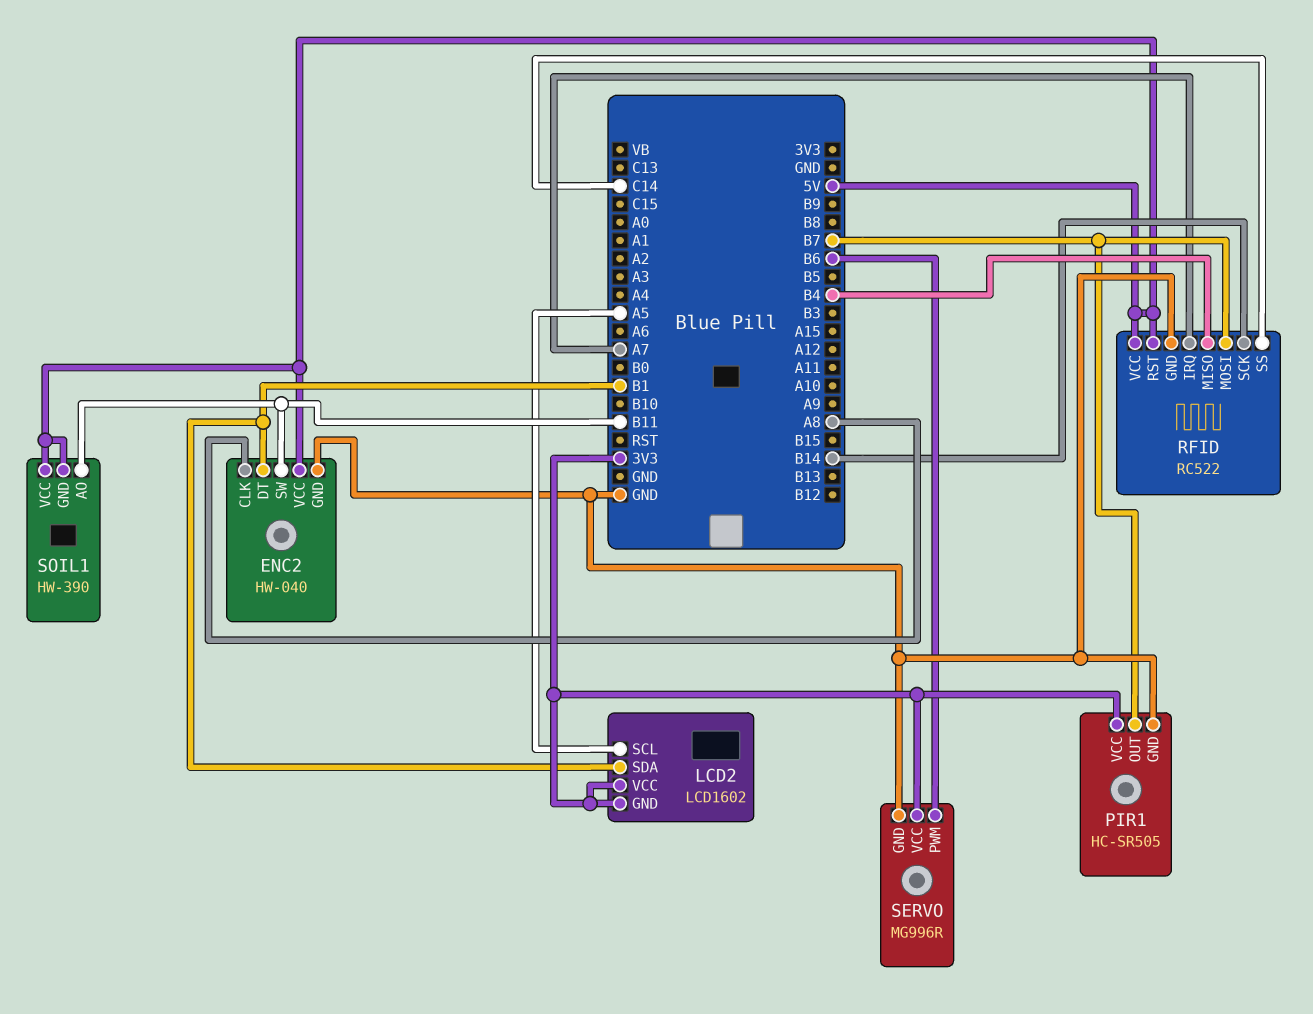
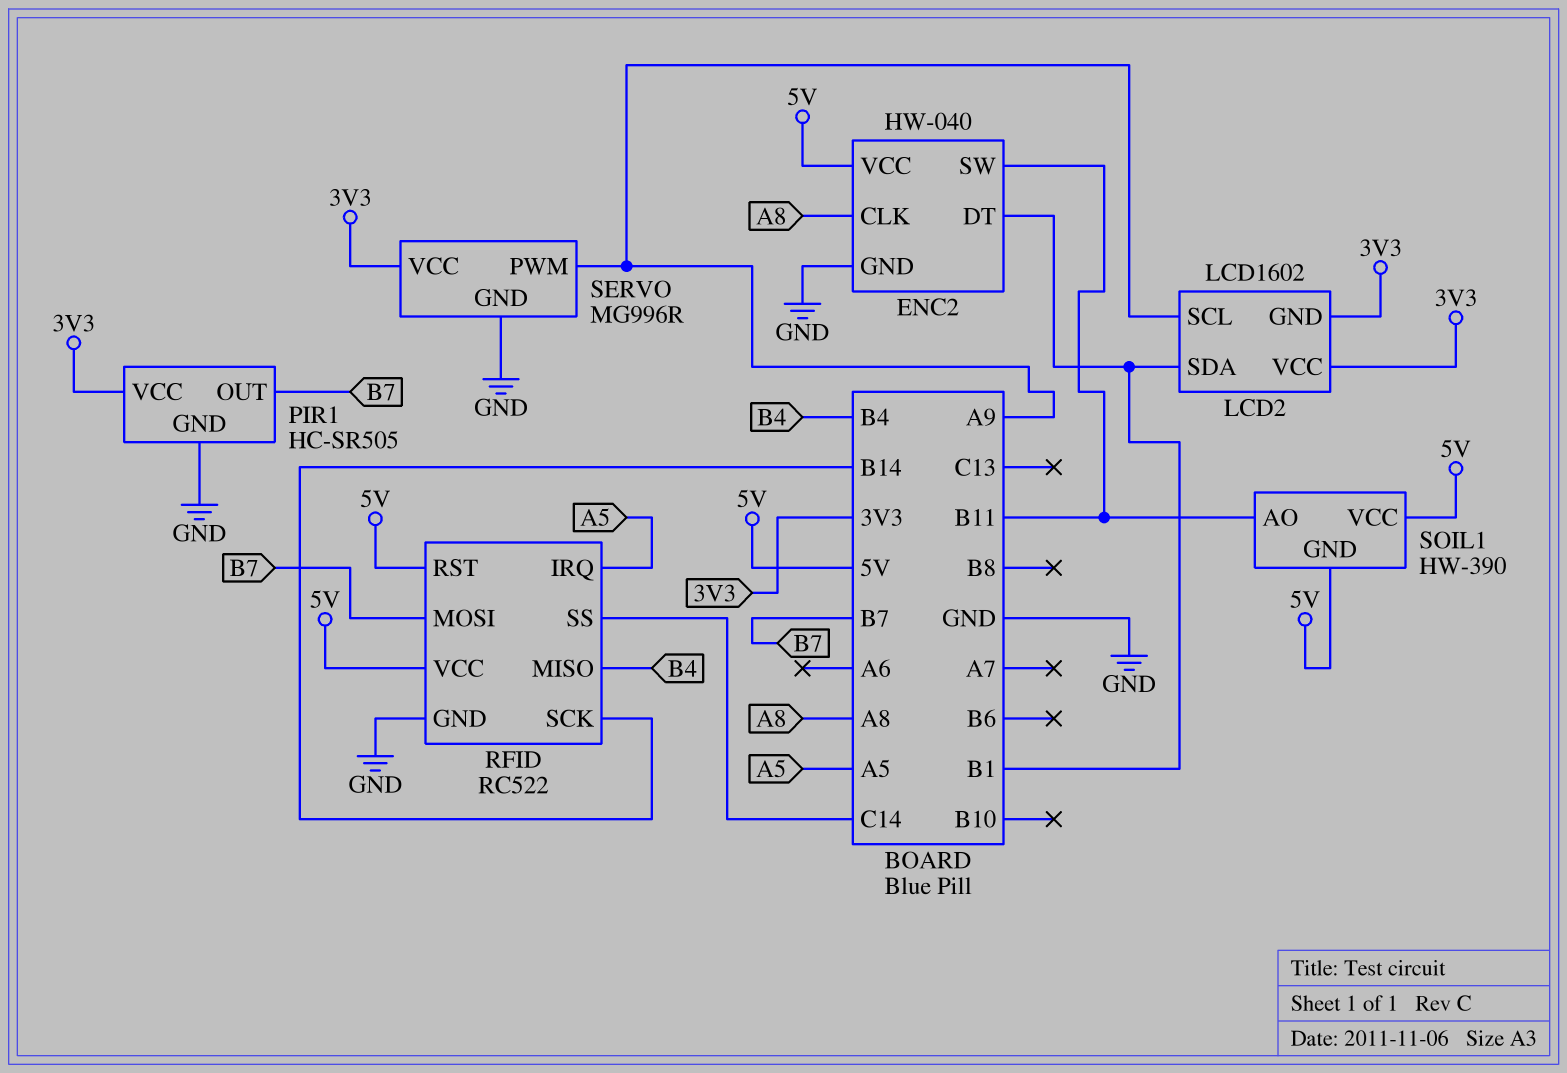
LCD2 pin SCL: A5 -> A9
RFID pin IRQ: A7 -> A5
SERVO pin PWM: B6 -> A9

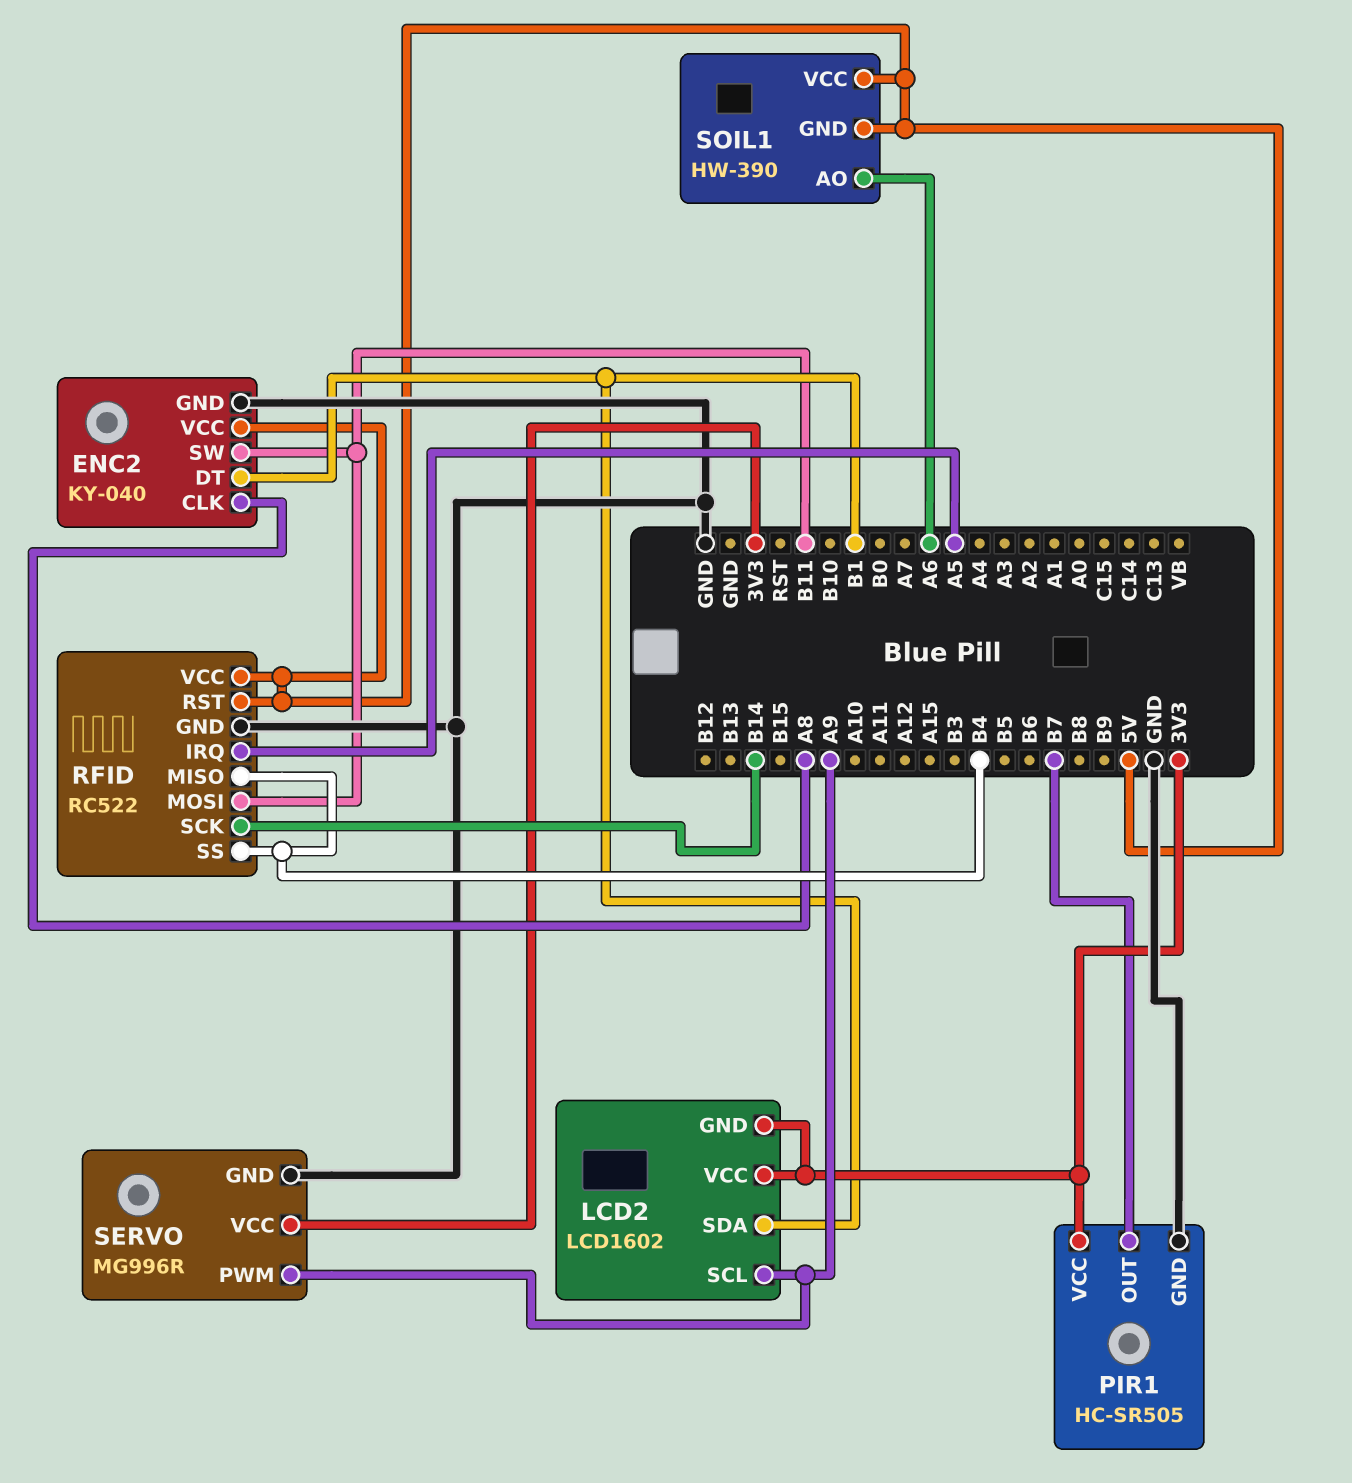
ENC2: HW-040 -> KY-040
RFID pin MOSI: B7 -> B11
RFID pin SS: C14 -> B4
SOIL1 pin AO: B11 -> A6

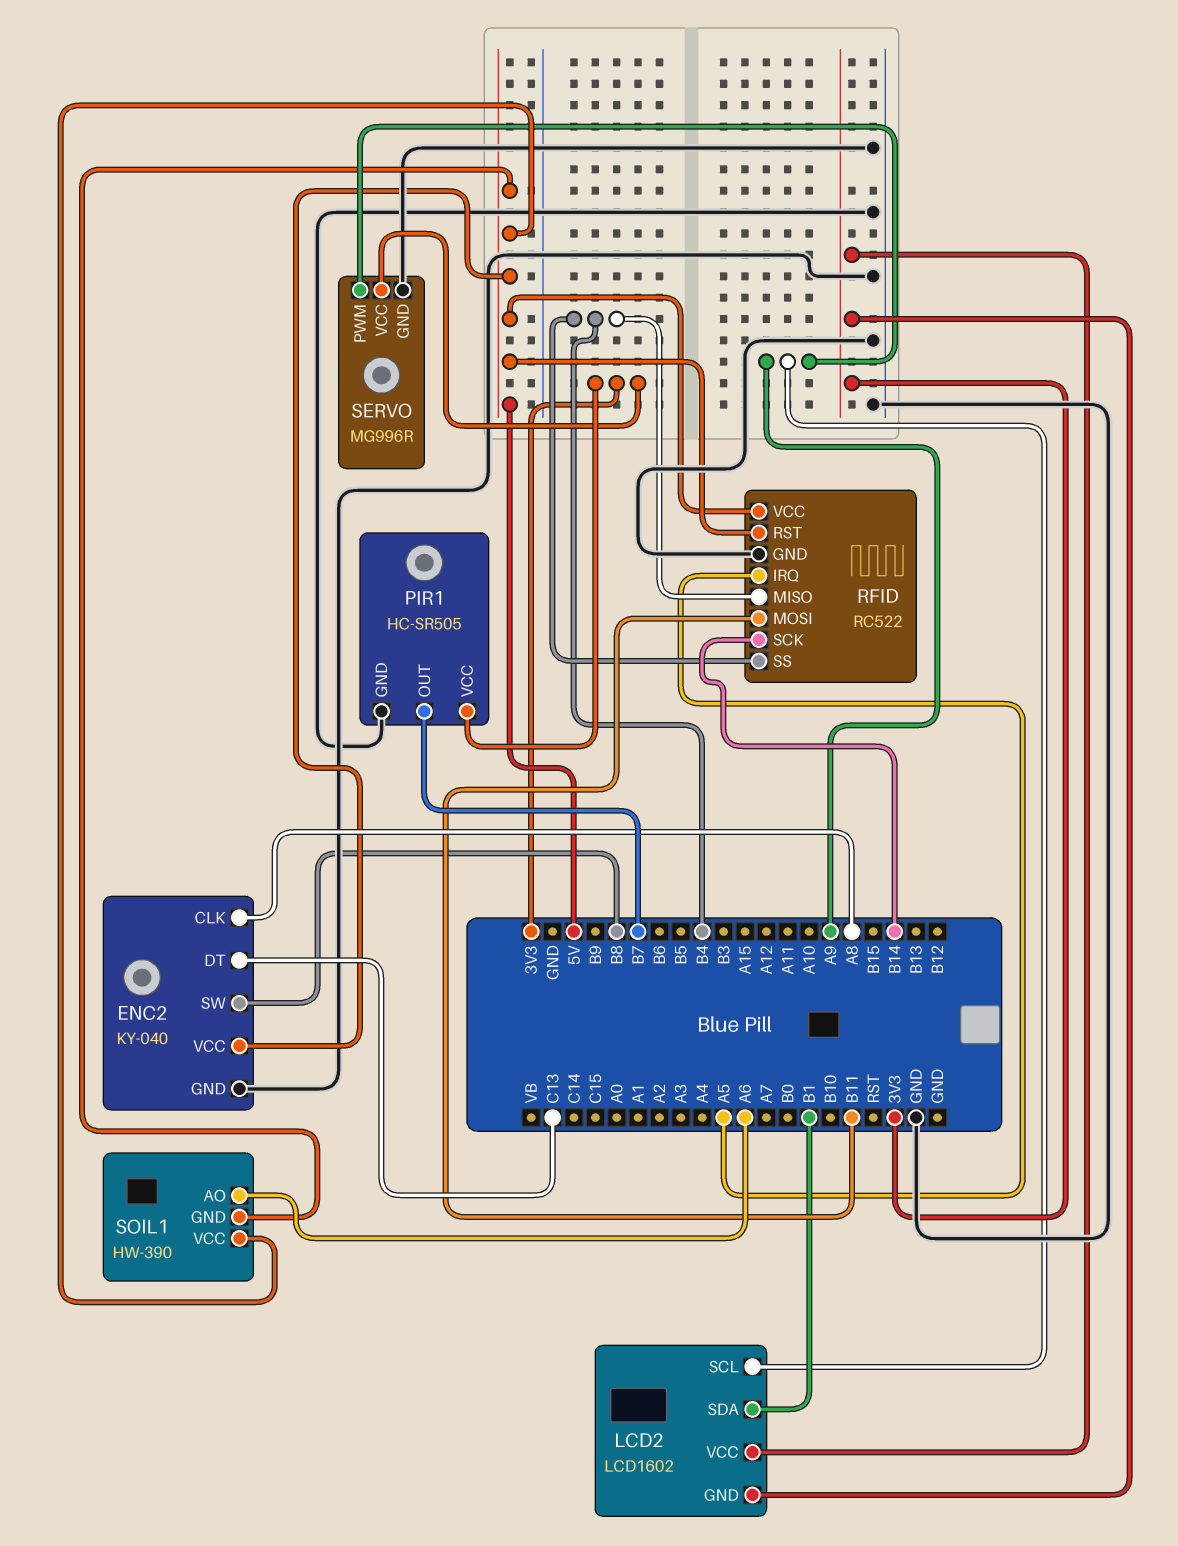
ENC2 pin DT: B1 -> C13
ENC2 pin SW: B11 -> B8

